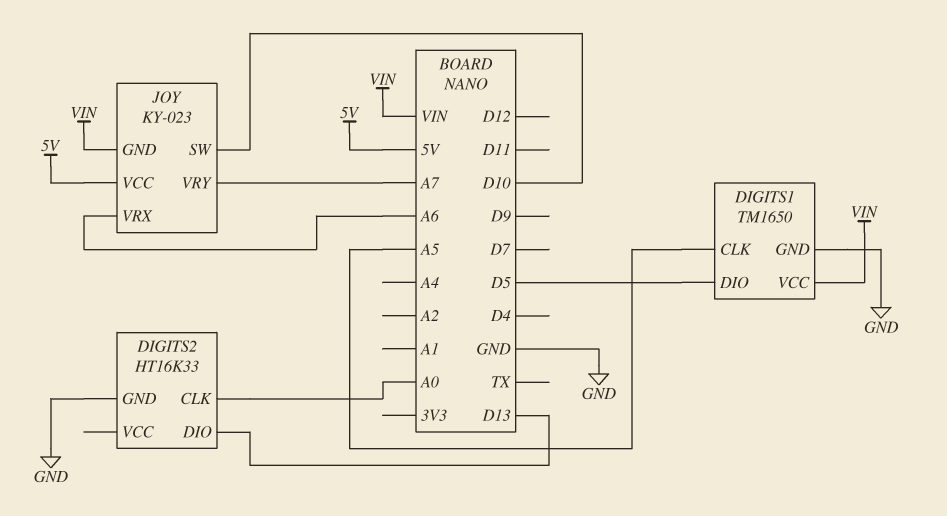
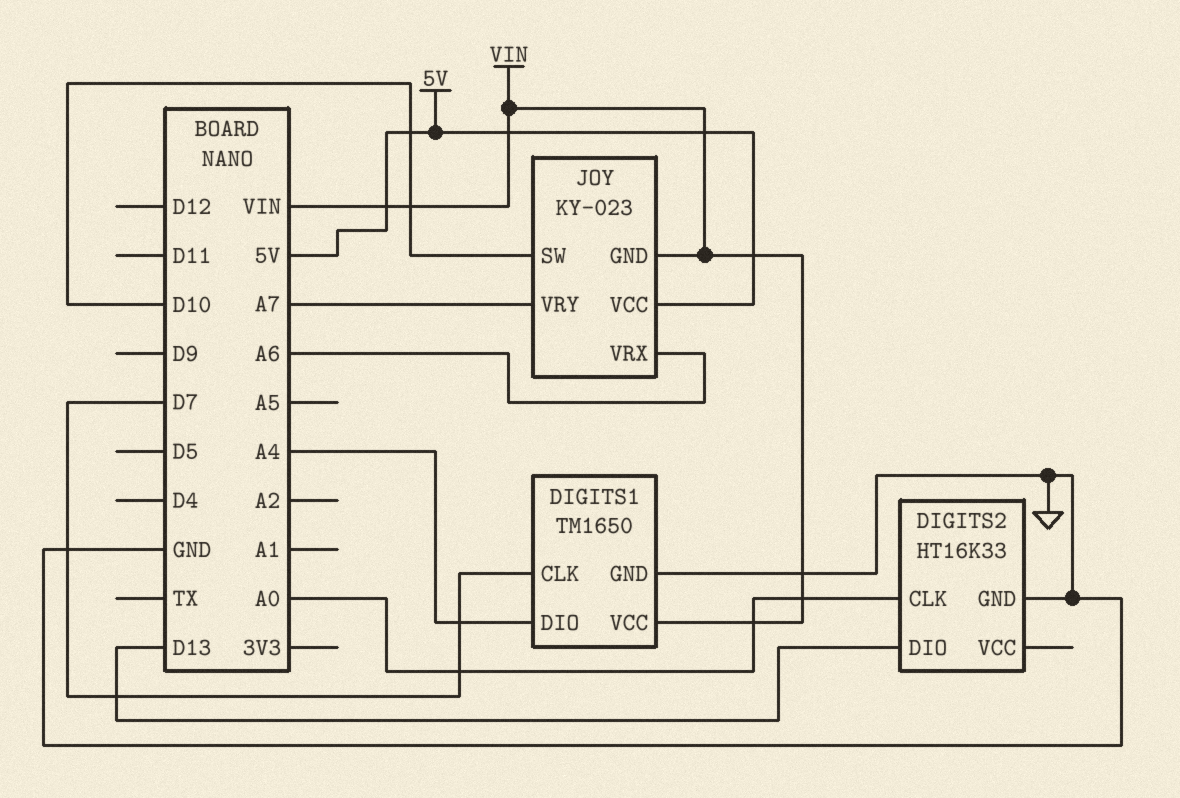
DIGITS1 pin CLK: A5 -> D7
DIGITS1 pin DIO: D5 -> A4

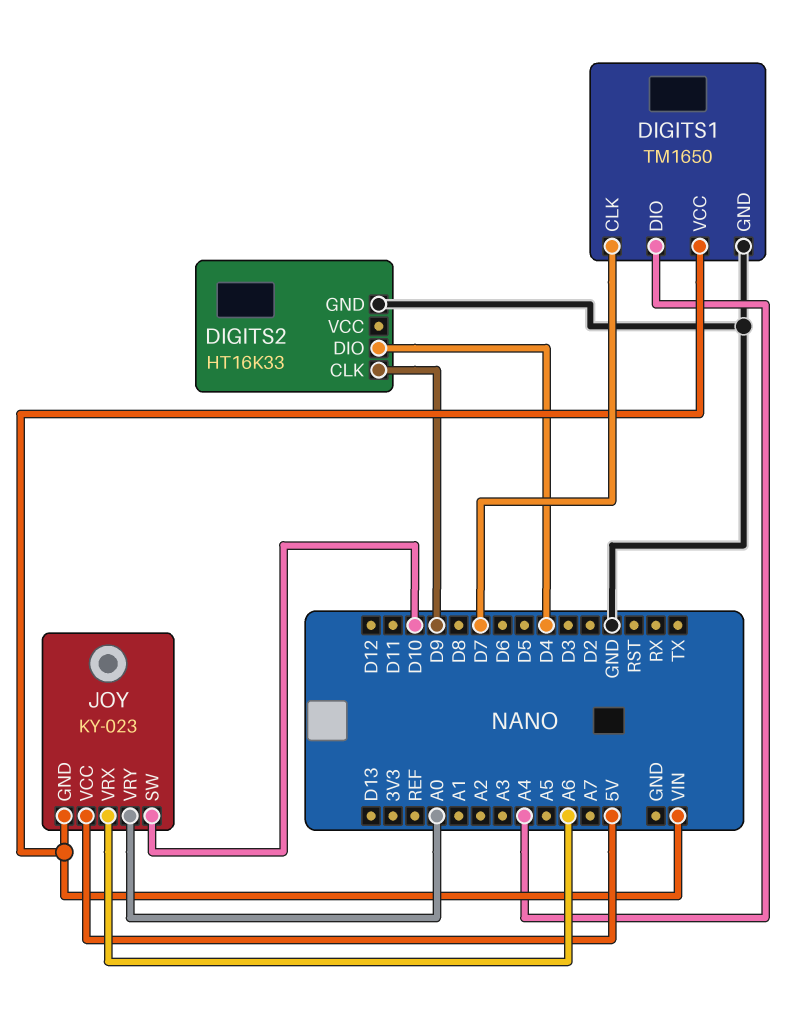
DIGITS2 pin CLK: A0 -> D9
DIGITS2 pin DIO: D13 -> D4
JOY pin VRY: A7 -> A0

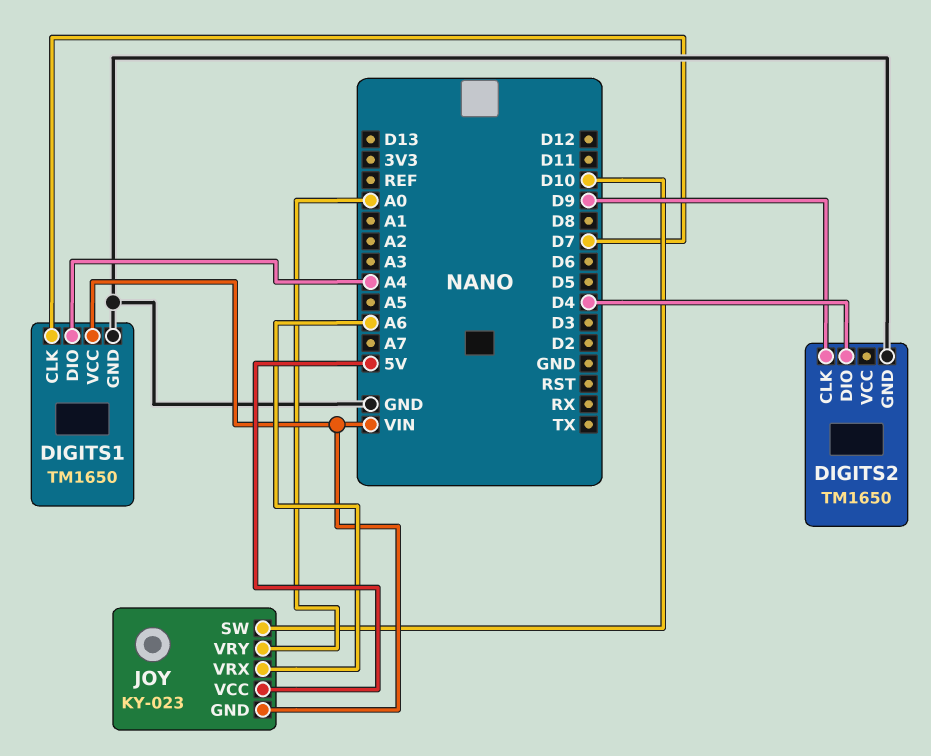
DIGITS2: HT16K33 -> TM1650

